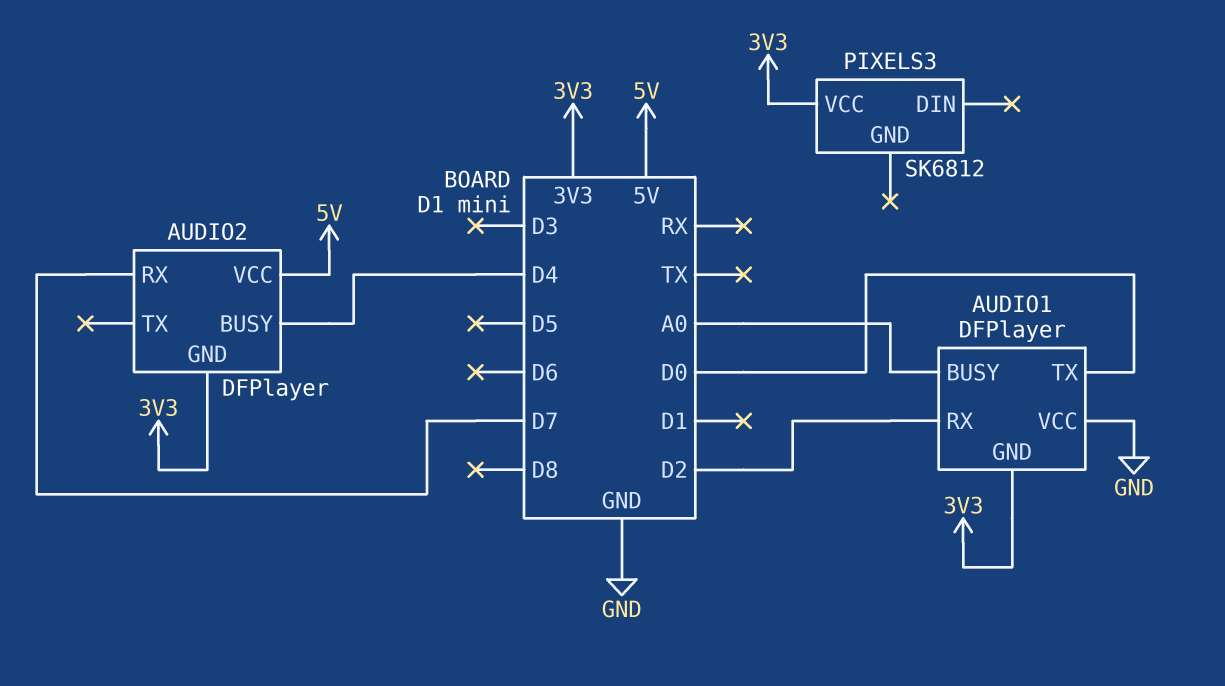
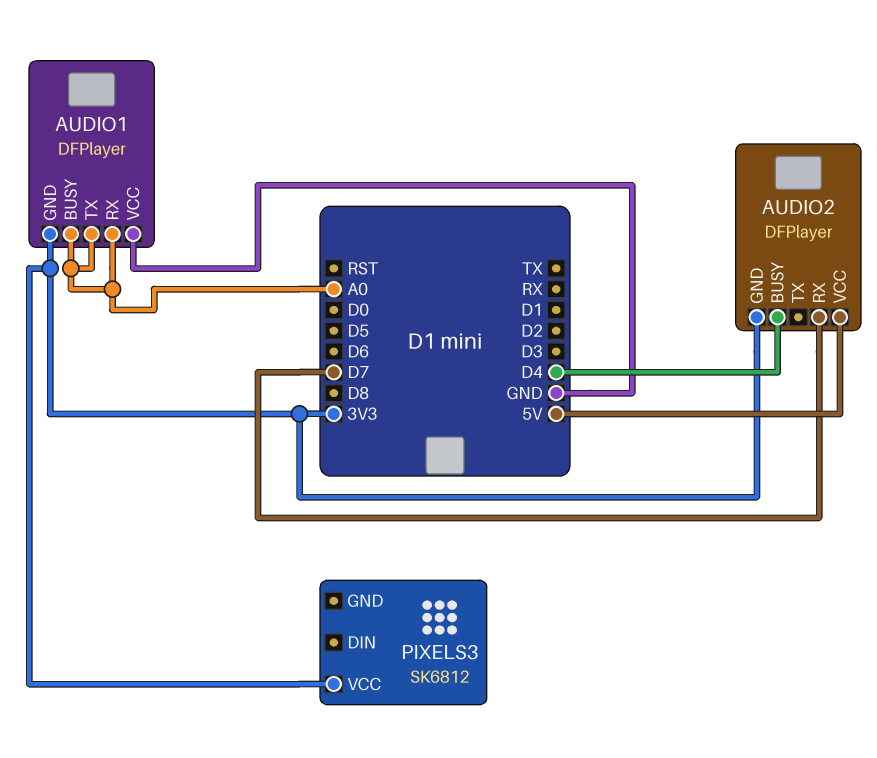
AUDIO1 pin RX: D2 -> A0
AUDIO1 pin TX: D0 -> A0

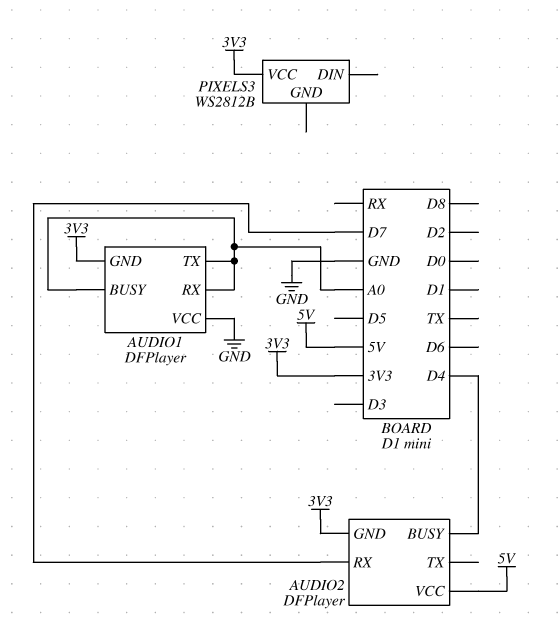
PIXELS3: SK6812 -> WS2812B

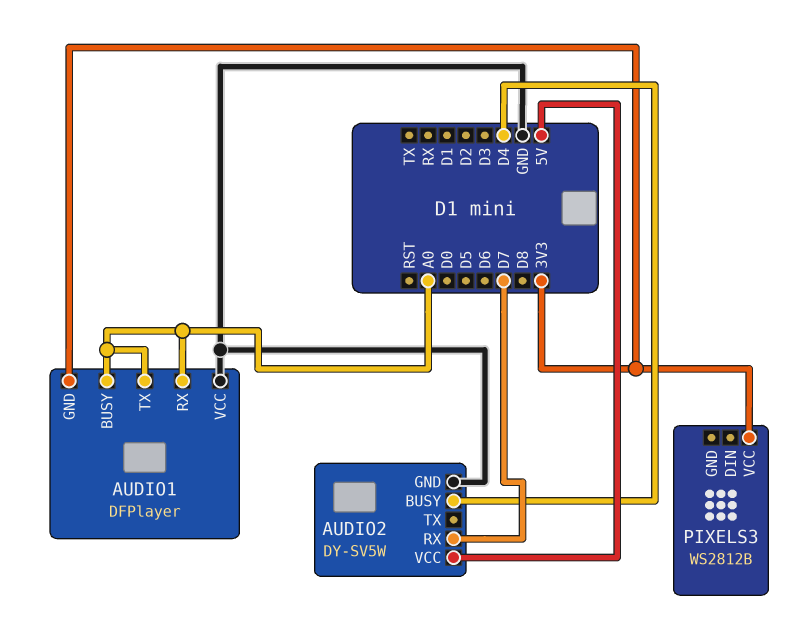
AUDIO2: DFPlayer -> DY-SV5W
AUDIO2 pin GND: 3V3 -> GND

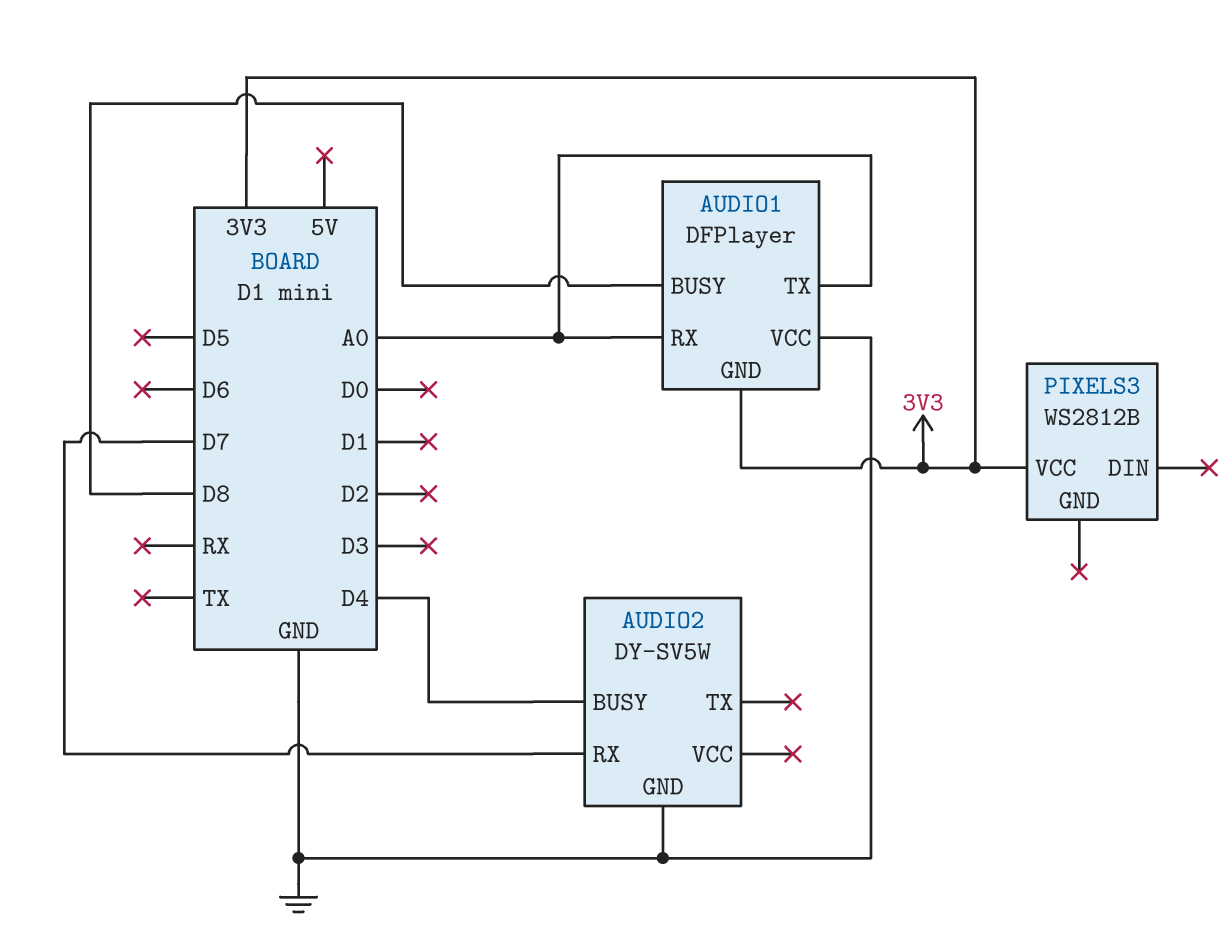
AUDIO1 pin BUSY: A0 -> D8
AUDIO2 pin VCC: 5V -> none

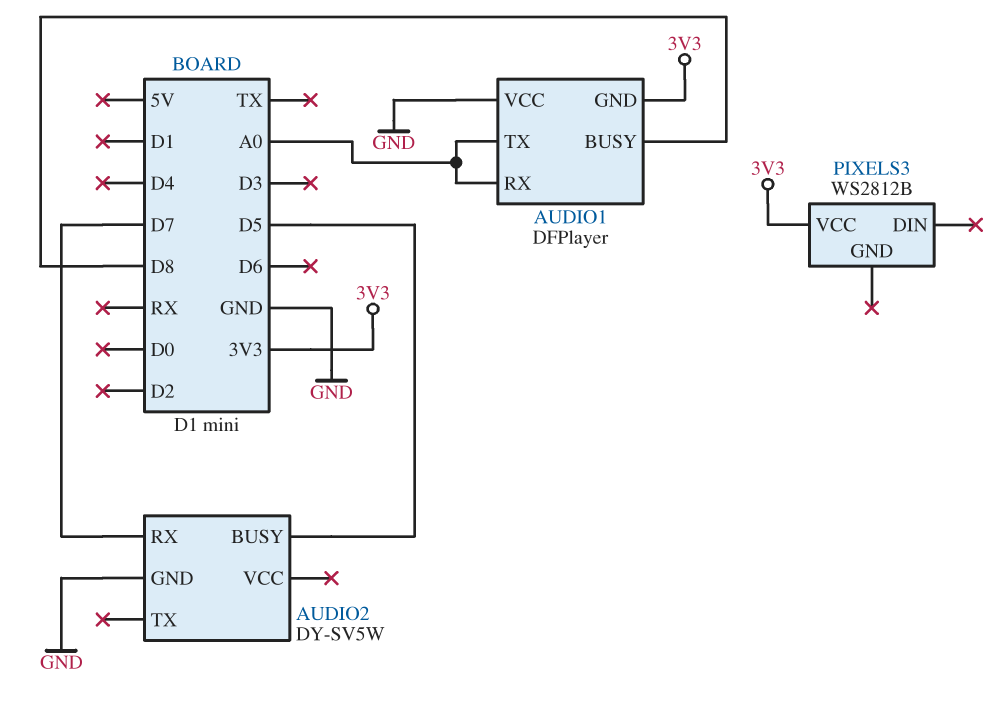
AUDIO2 pin BUSY: D4 -> D5

